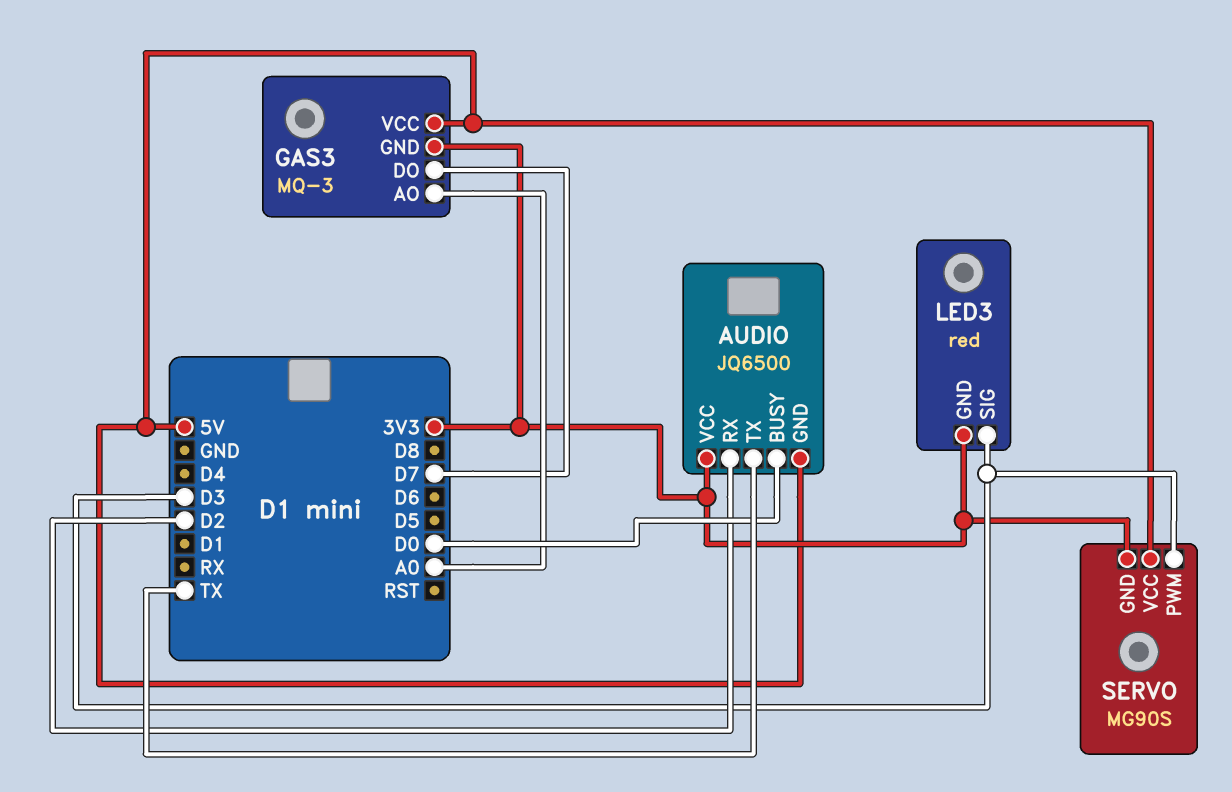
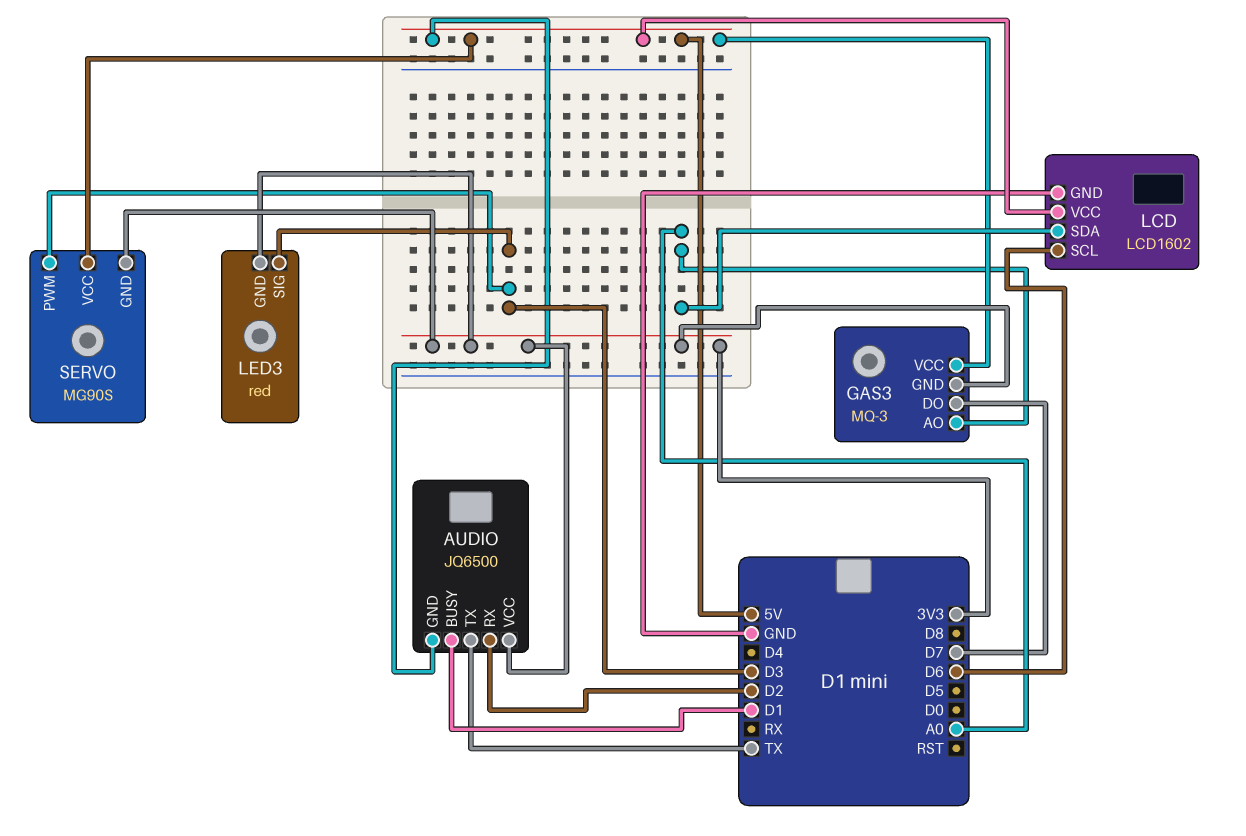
AUDIO pin BUSY: D0 -> D1
LCD: none -> LCD1602
LCD pin GND: none -> GND
LCD pin SCL: none -> D6
LCD pin SDA: none -> A0
LCD pin VCC: none -> 5V

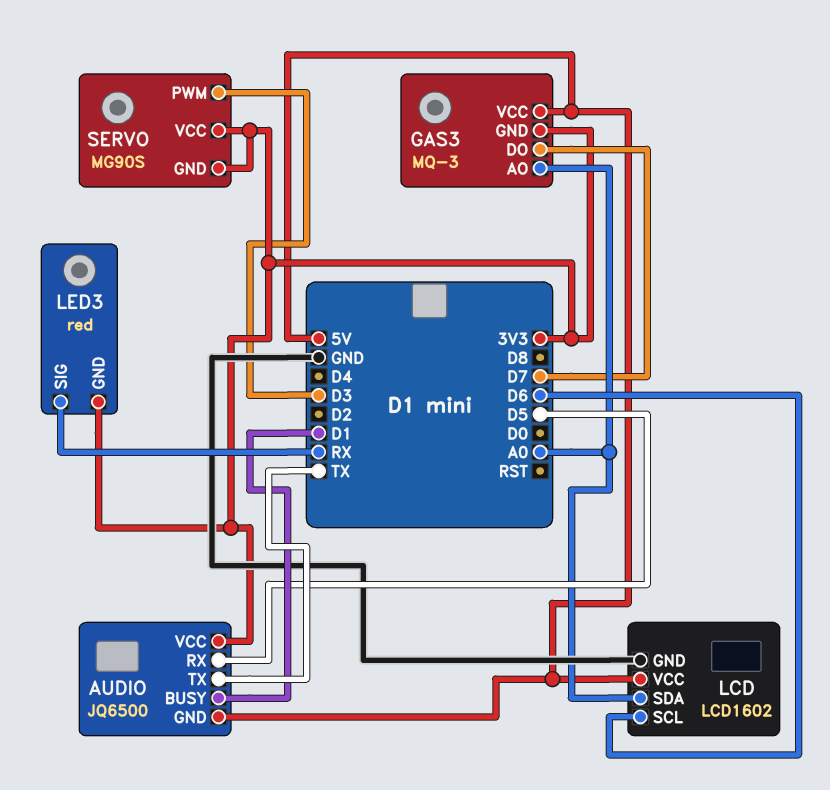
AUDIO pin RX: D2 -> D5
LED3 pin SIG: D3 -> RX
SERVO pin VCC: 5V -> 3V3

